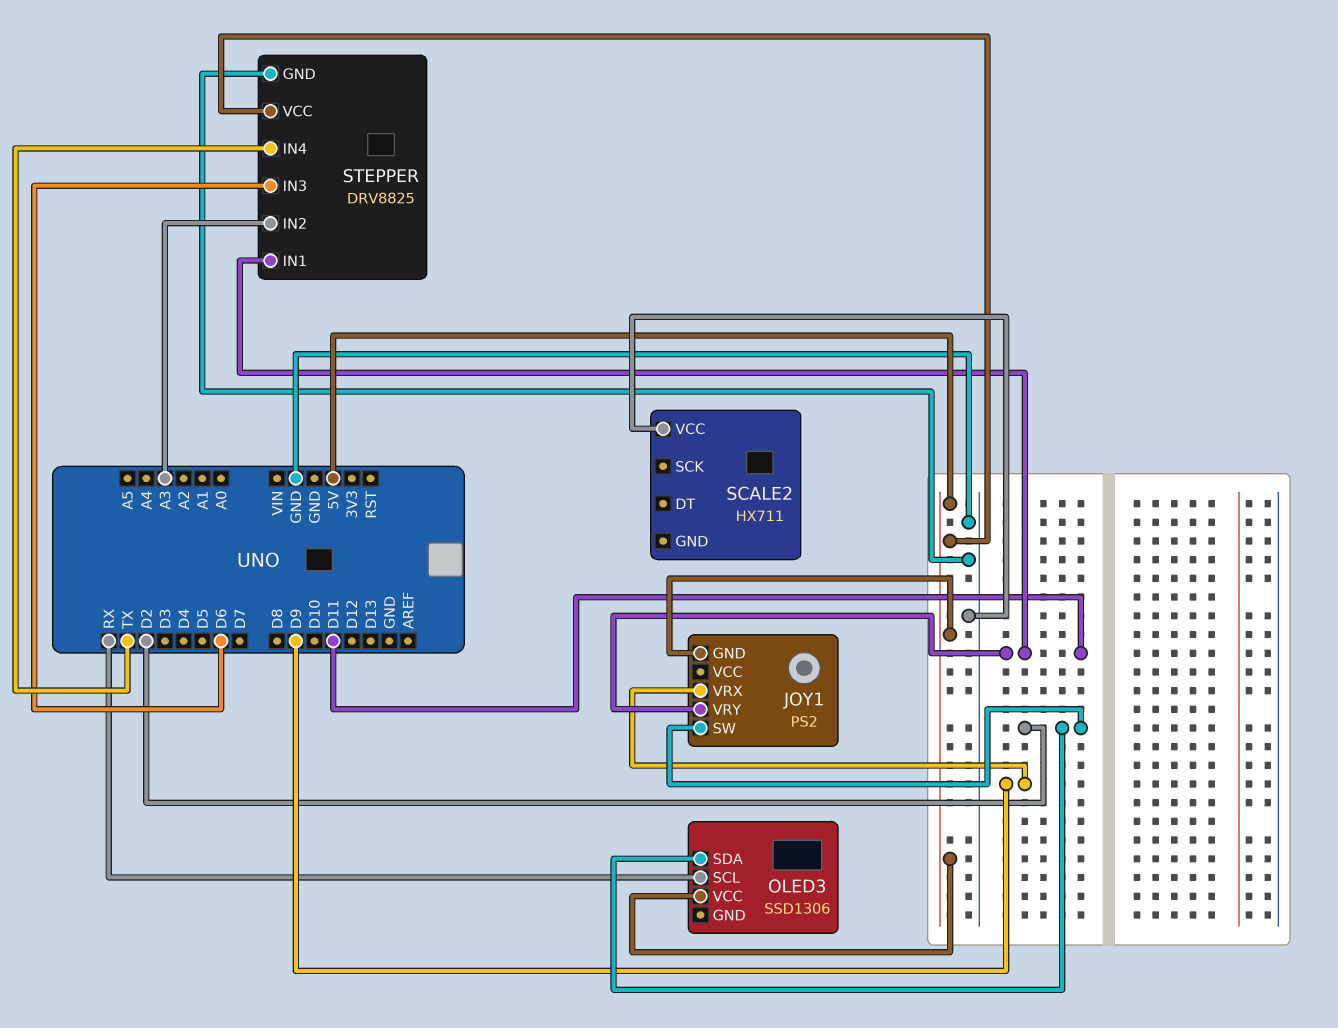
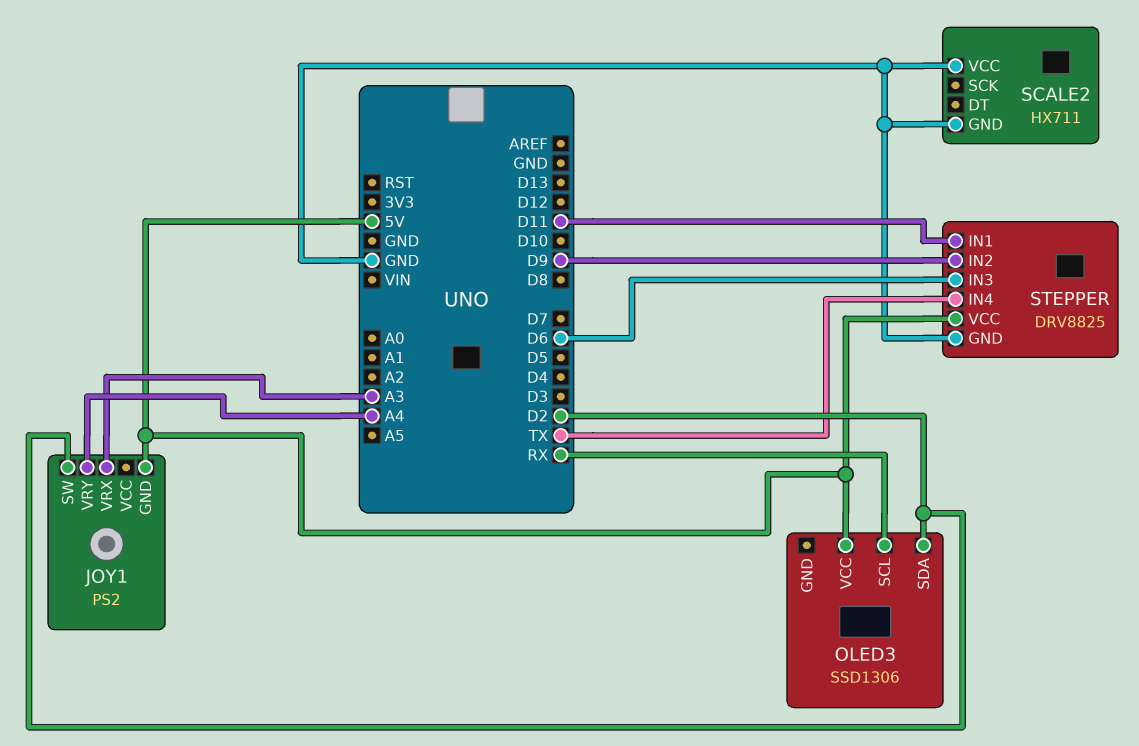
JOY1 pin VRX: D9 -> A3
JOY1 pin VRY: D11 -> A4
SCALE2 pin GND: none -> GND
STEPPER pin IN2: A3 -> D9

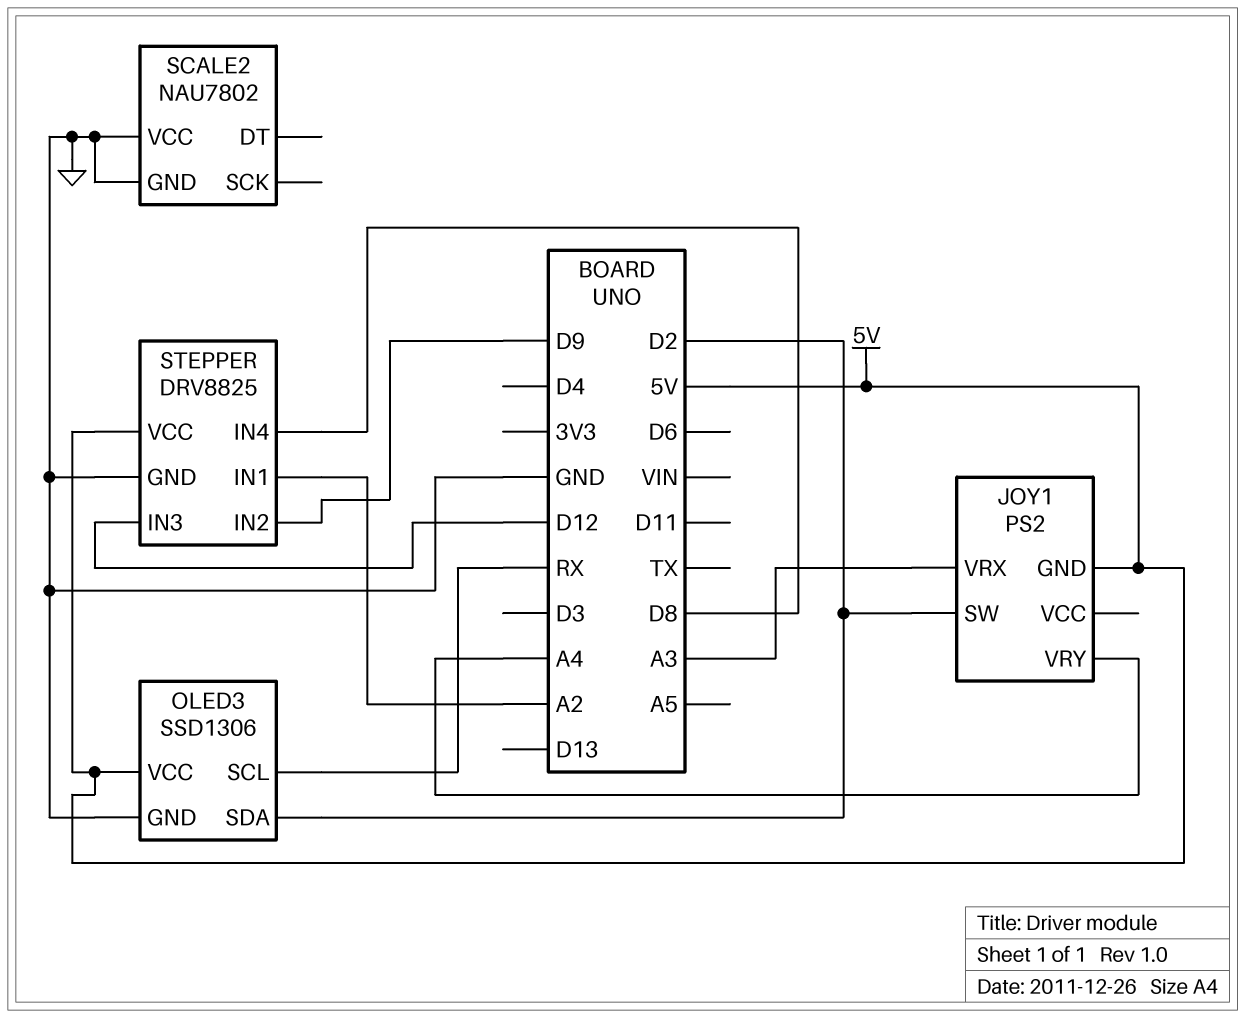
OLED3 pin GND: none -> GND
SCALE2: HX711 -> NAU7802
STEPPER pin IN1: D11 -> A2
STEPPER pin IN3: D6 -> D12
STEPPER pin IN4: TX -> D8

